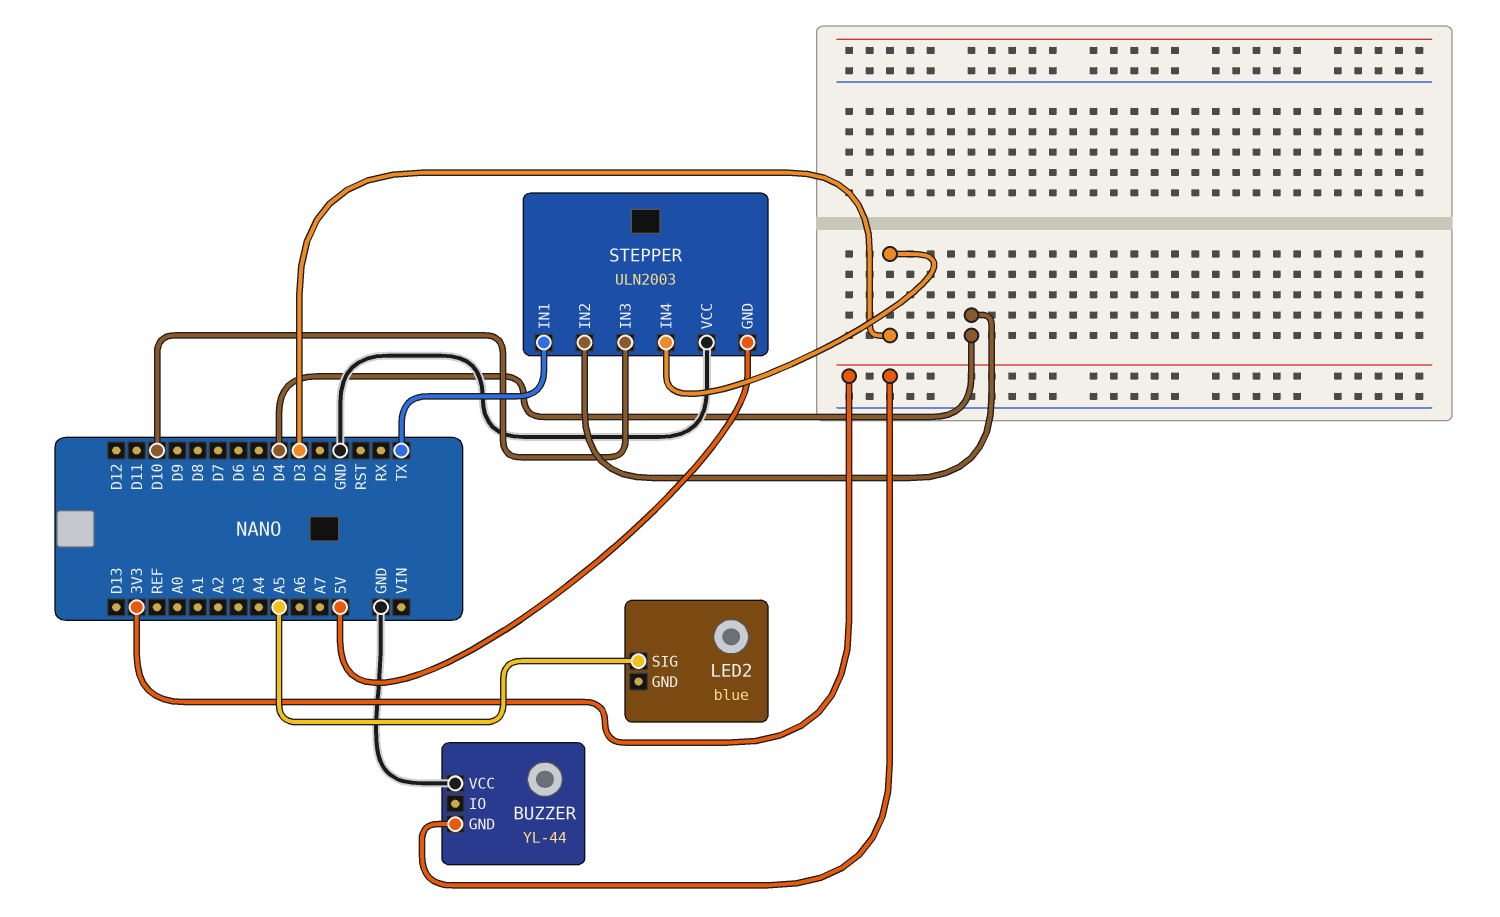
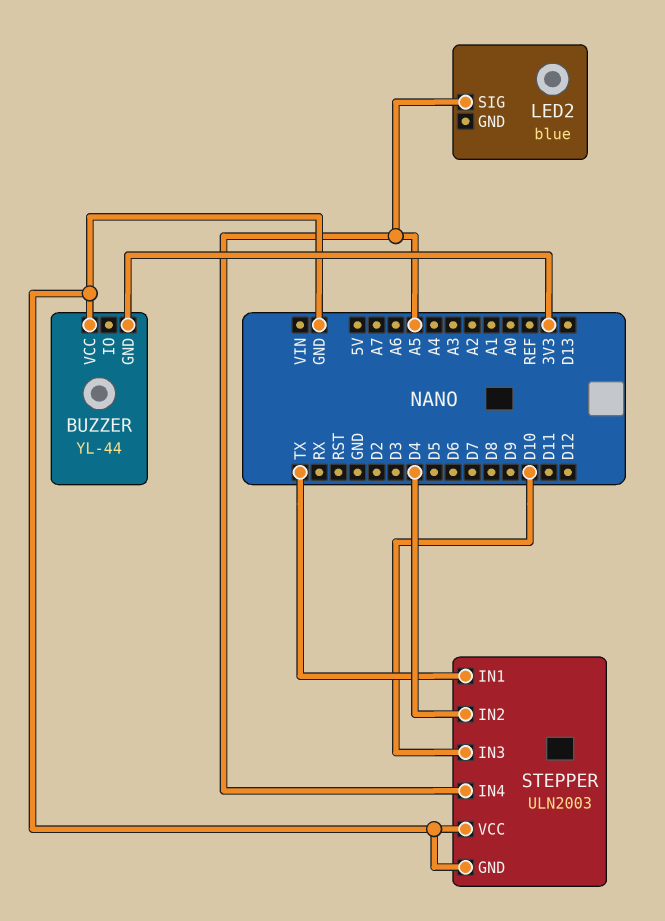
STEPPER pin GND: 5V -> GND
STEPPER pin IN4: D3 -> A5

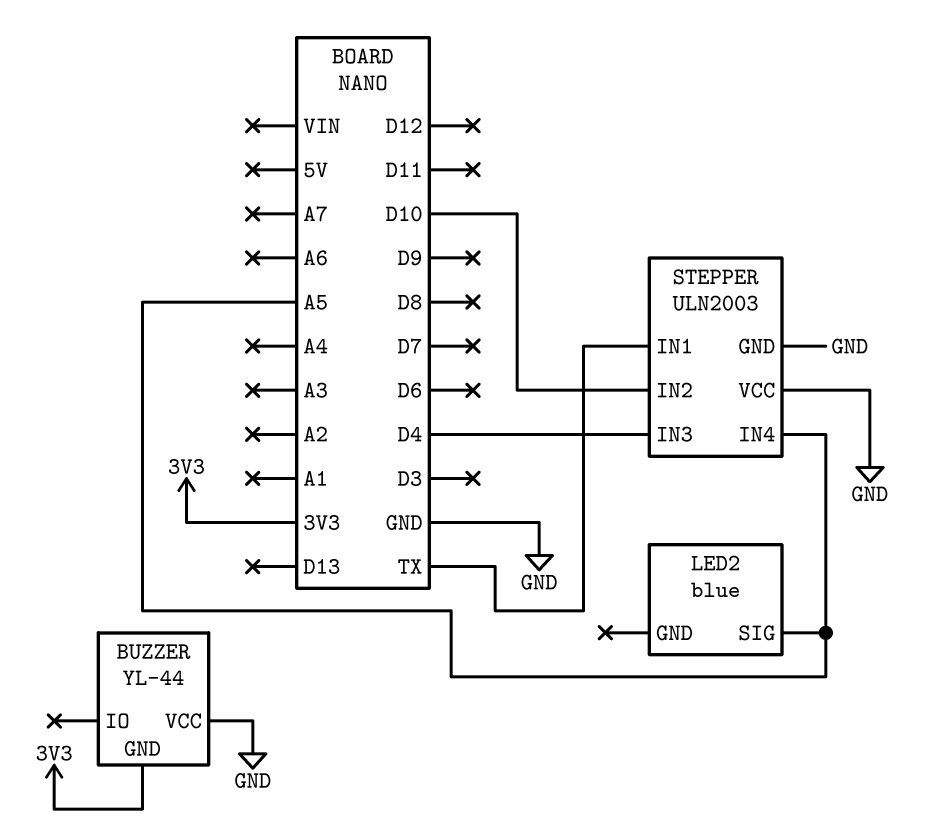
STEPPER pin IN2: D4 -> D10
STEPPER pin IN3: D10 -> D4

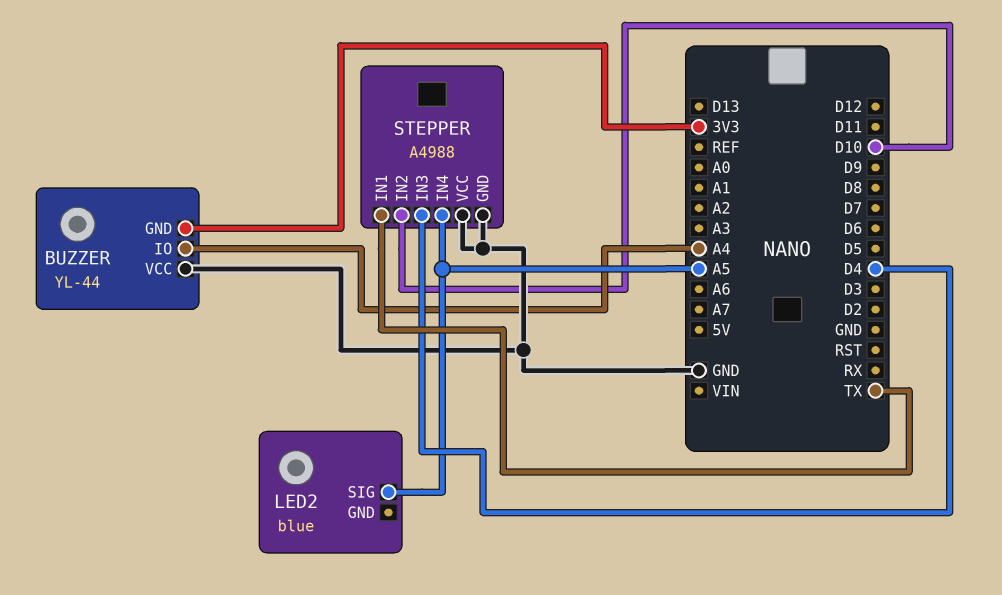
BUZZER pin IO: none -> A4
STEPPER: ULN2003 -> A4988

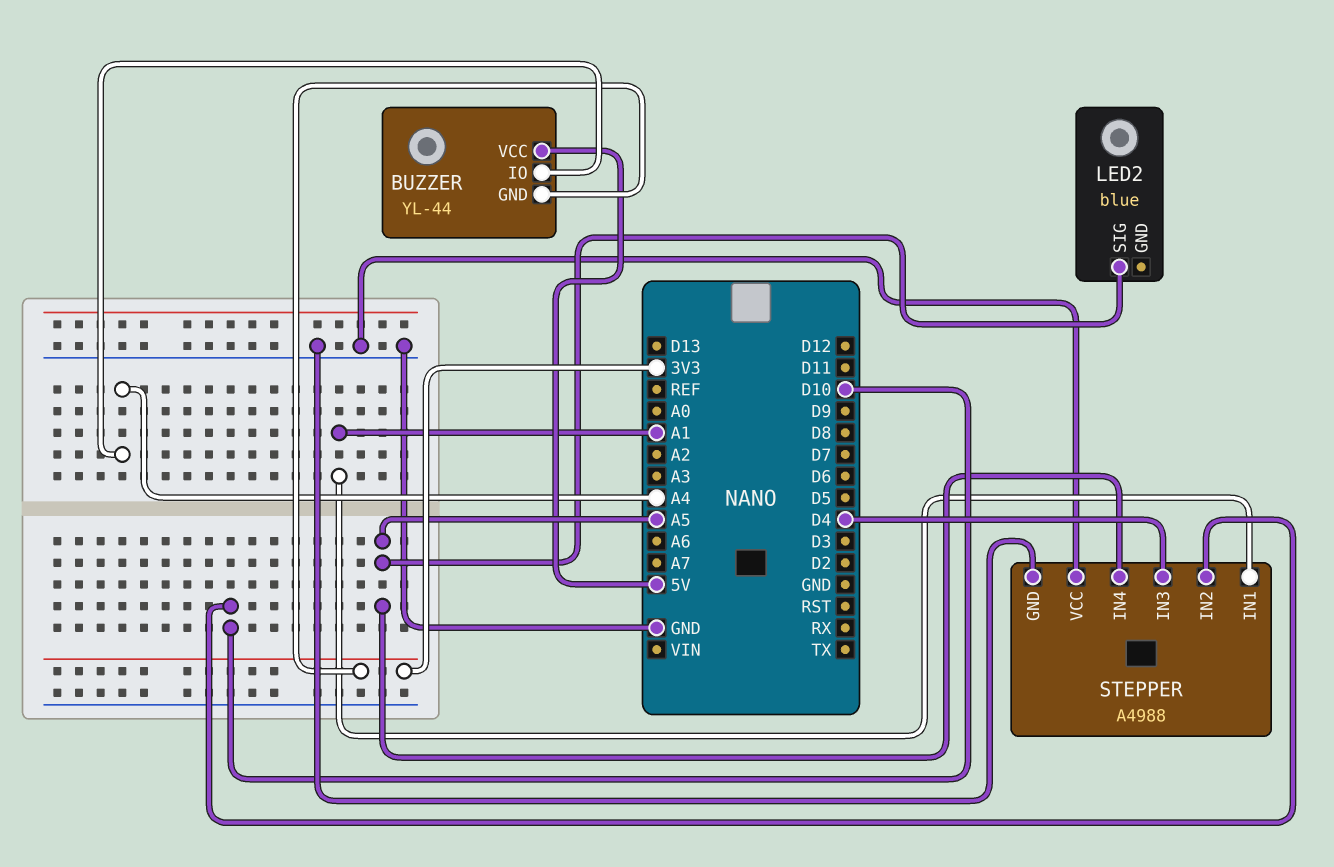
BUZZER pin VCC: GND -> 5V
STEPPER pin IN1: TX -> A1

